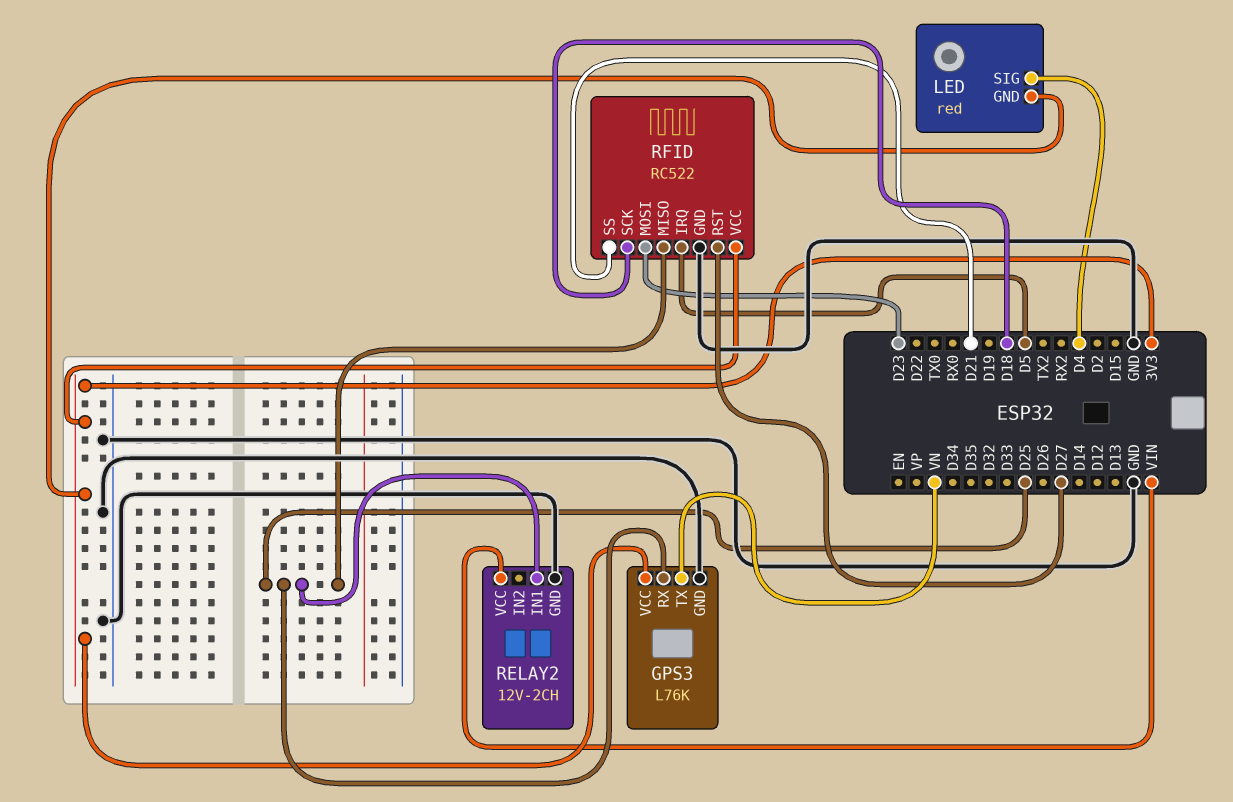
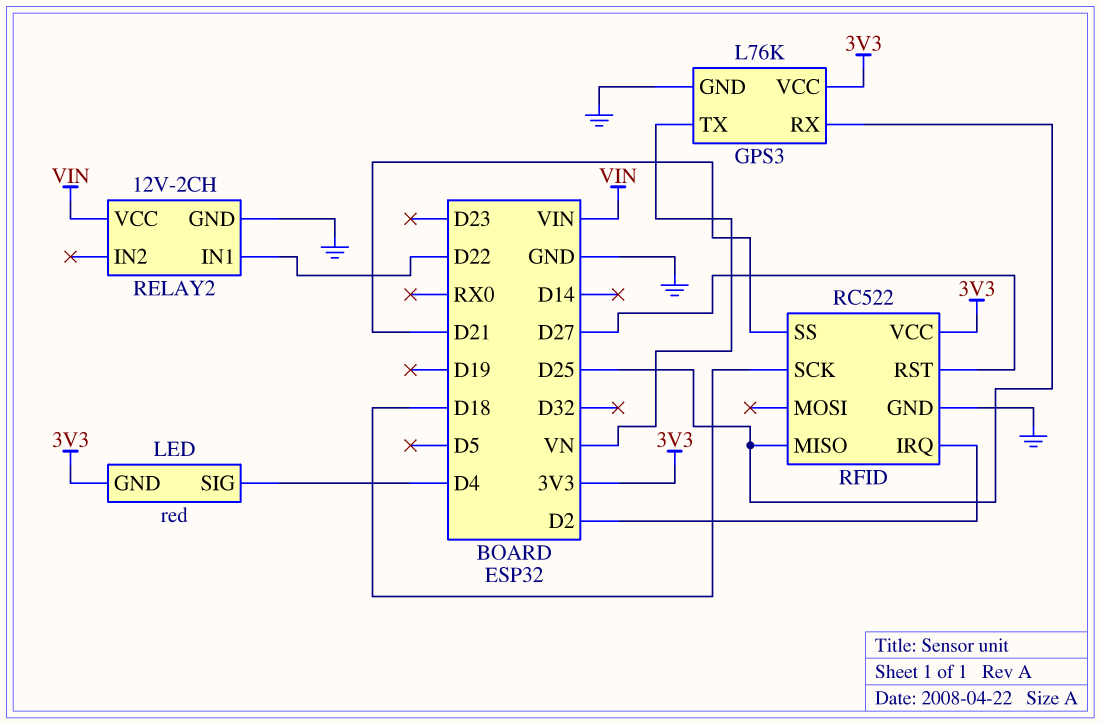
RELAY2 pin IN1: D25 -> D22
RFID pin IRQ: D5 -> D2
RFID pin MOSI: D23 -> none

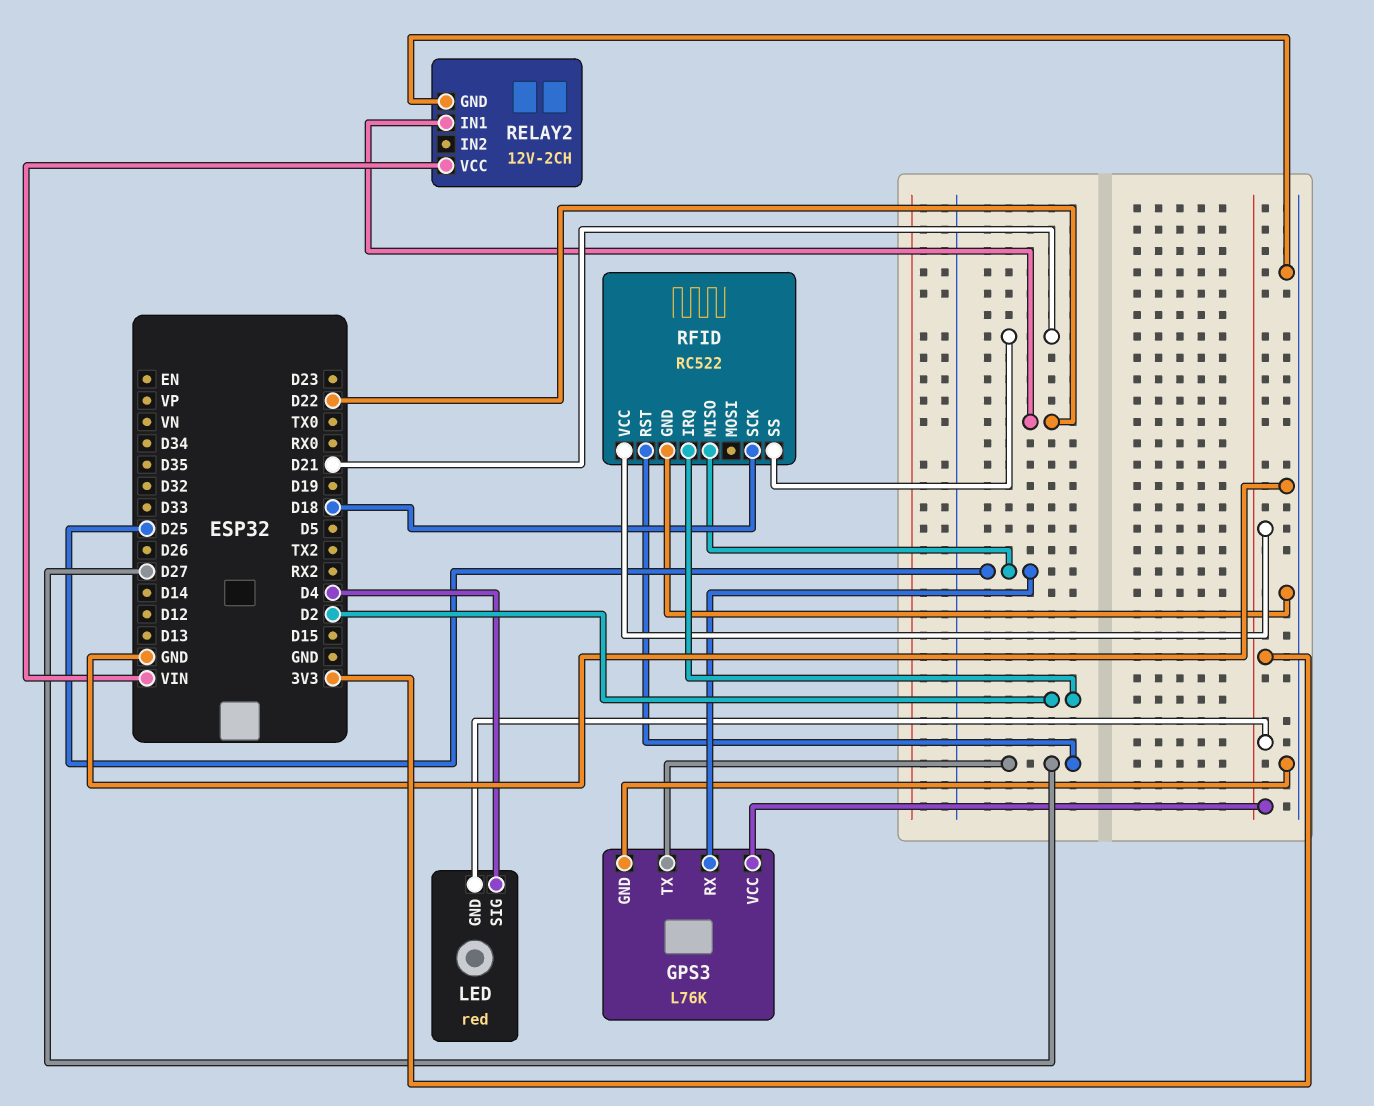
GPS3 pin TX: VN -> D27

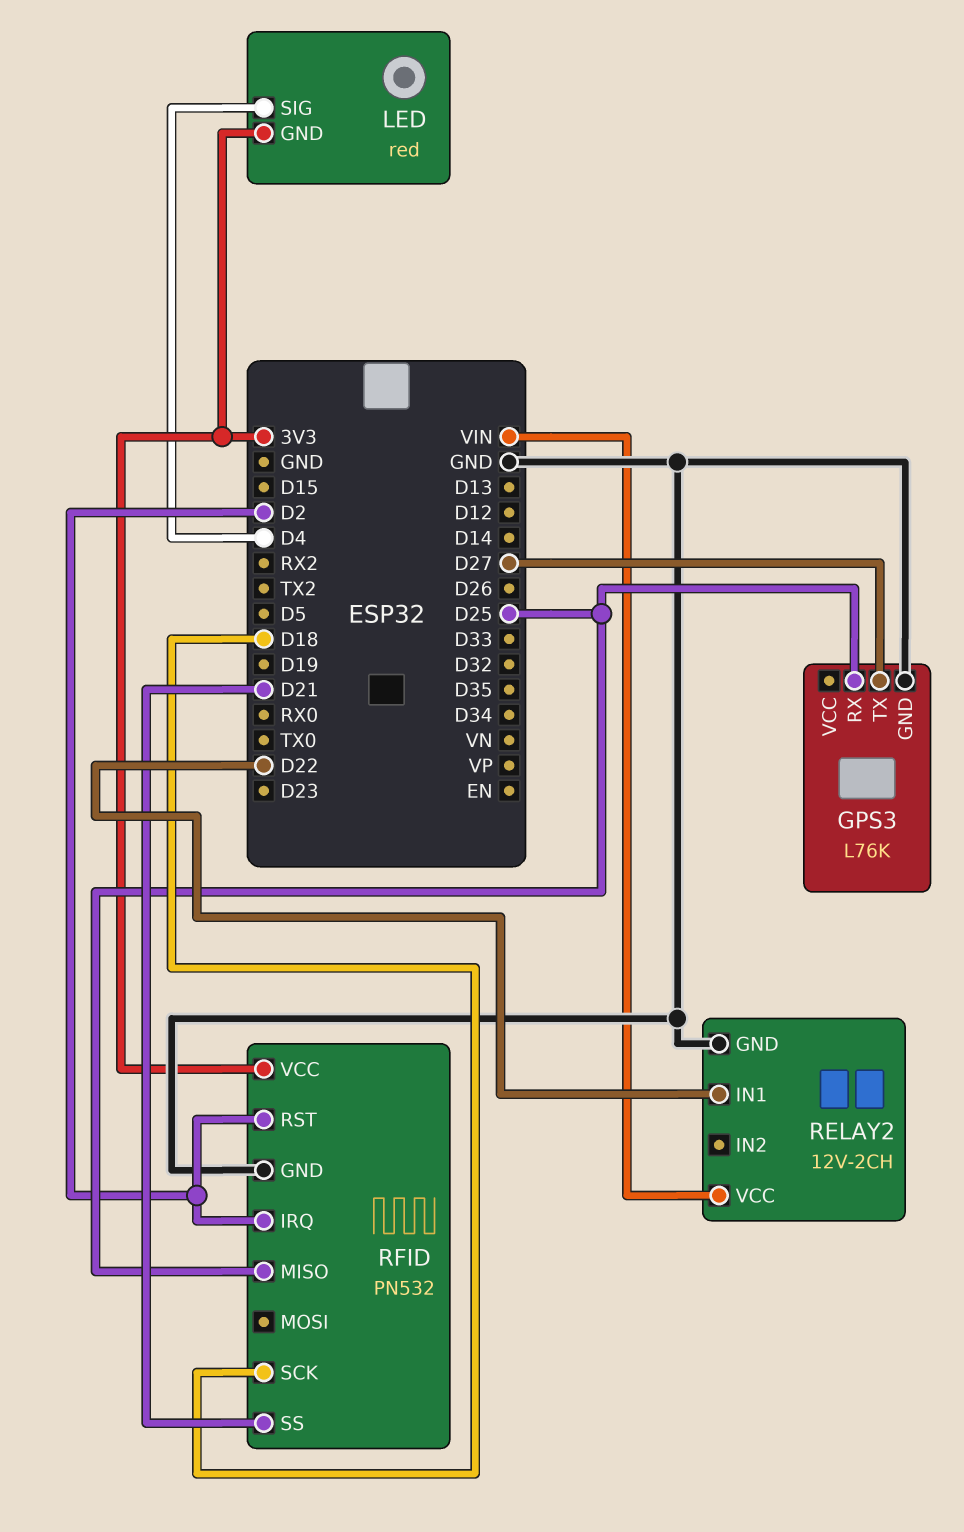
GPS3 pin VCC: 3V3 -> none
RFID: RC522 -> PN532
RFID pin RST: D27 -> D2

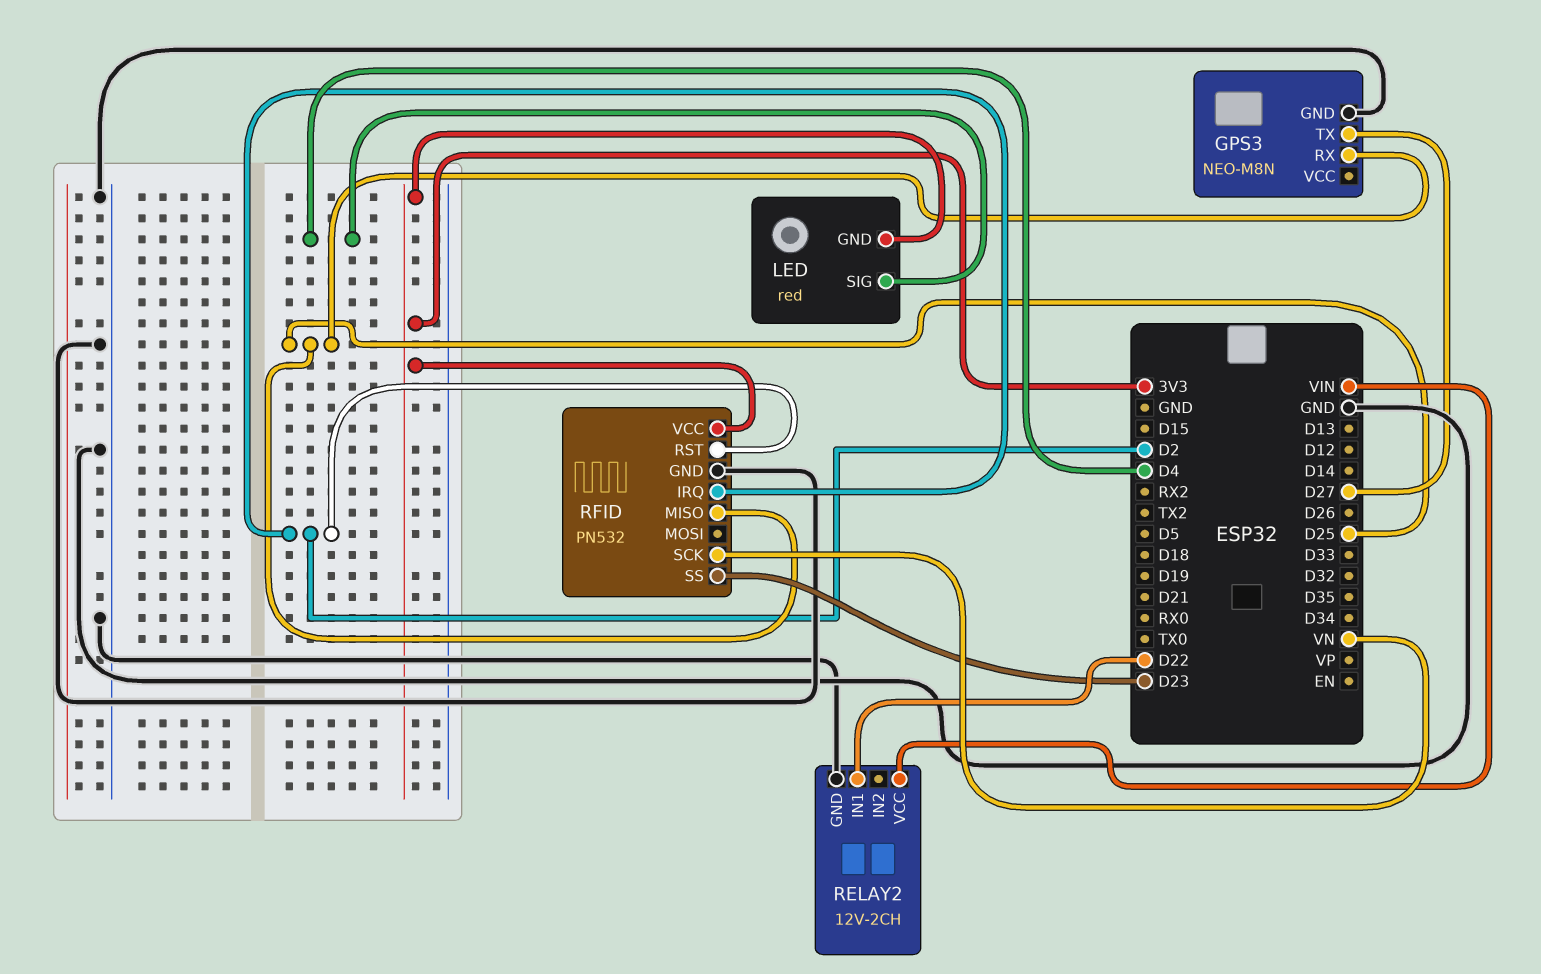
GPS3: L76K -> NEO-M8N
RFID pin SCK: D18 -> VN
RFID pin SS: D21 -> D23

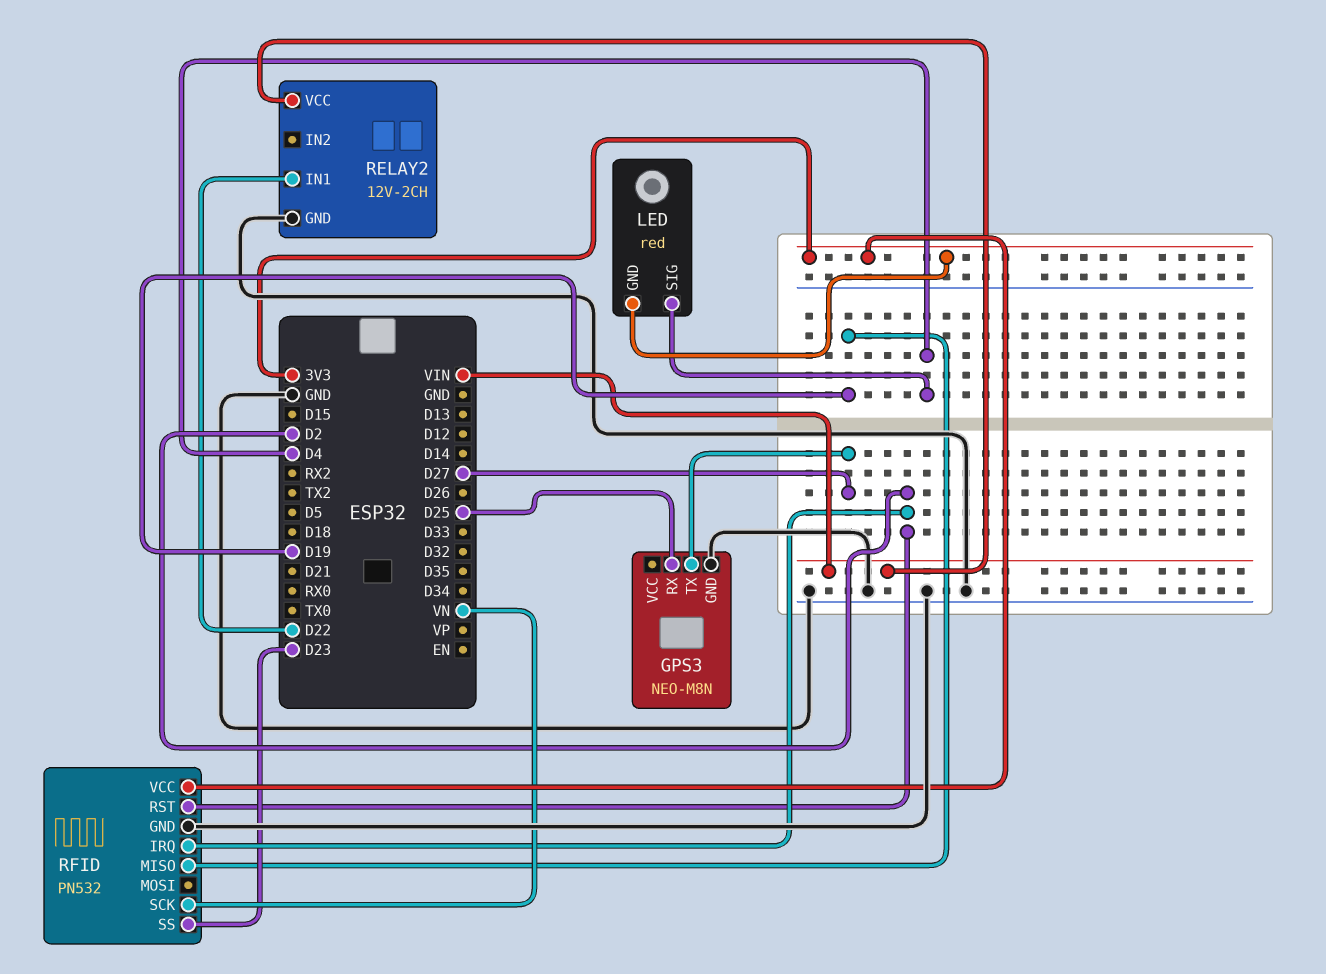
RFID pin MISO: D25 -> D19

